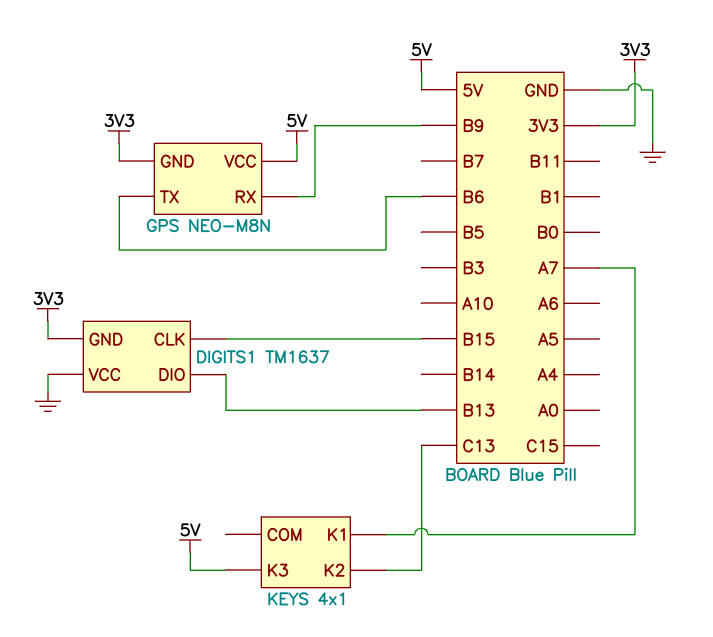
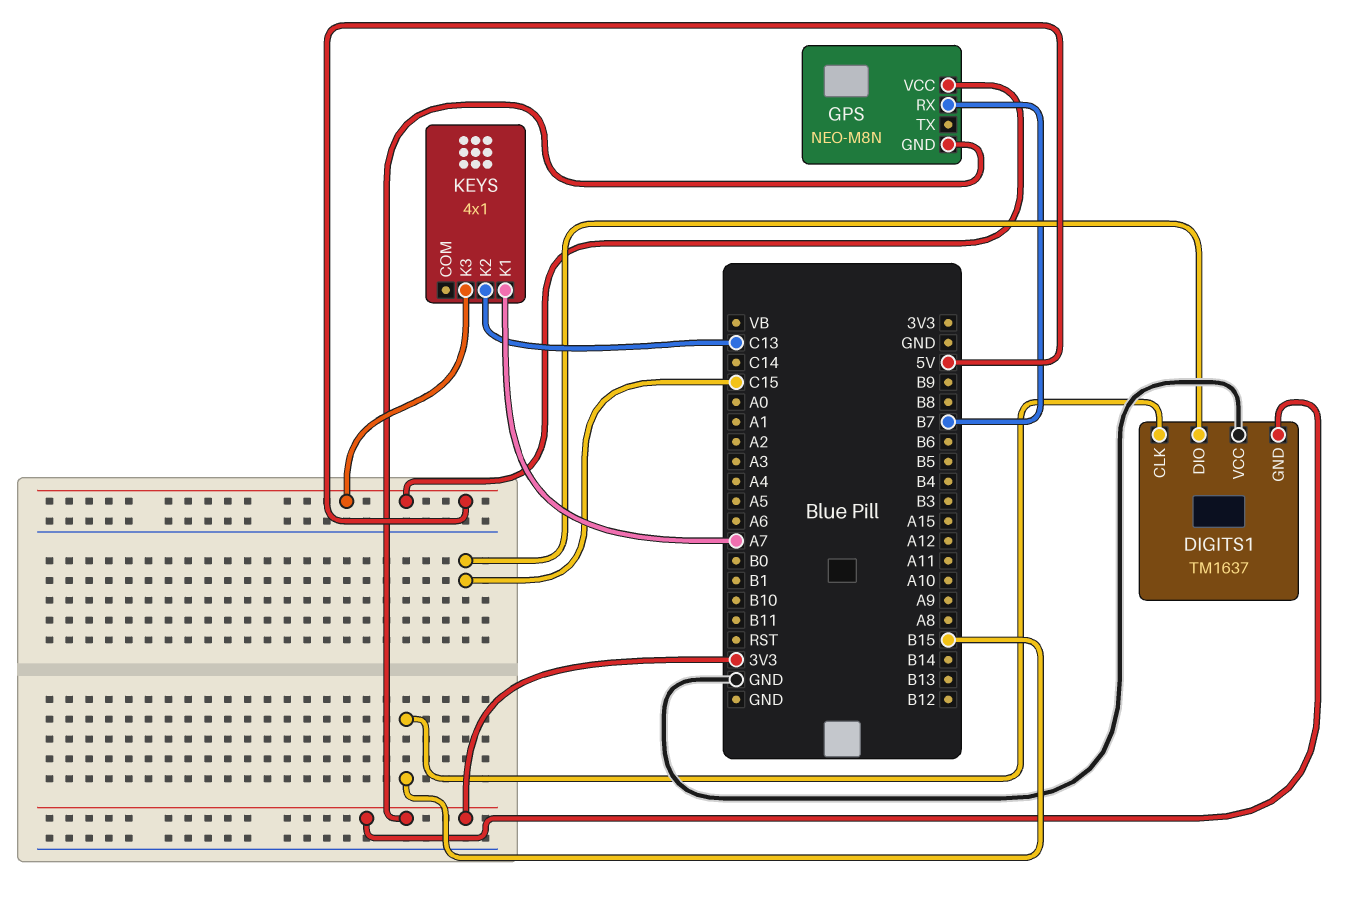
DIGITS1 pin DIO: B13 -> C15
GPS pin RX: B9 -> B7
GPS pin TX: B6 -> none

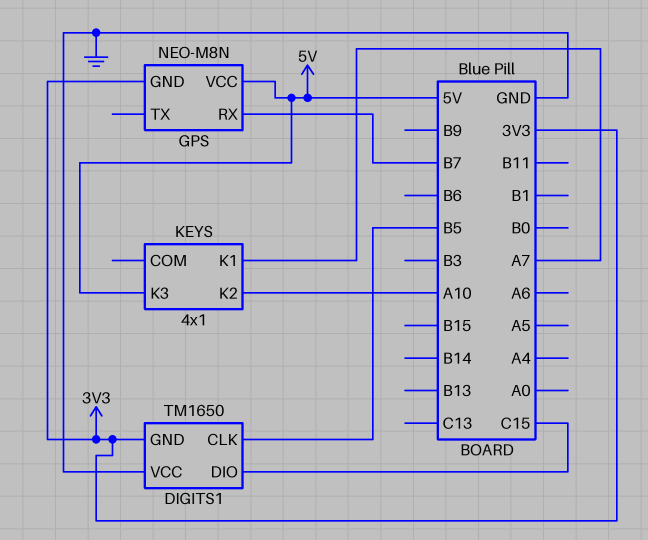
DIGITS1: TM1637 -> TM1650
DIGITS1 pin CLK: B15 -> B5
KEYS pin K2: C13 -> A10

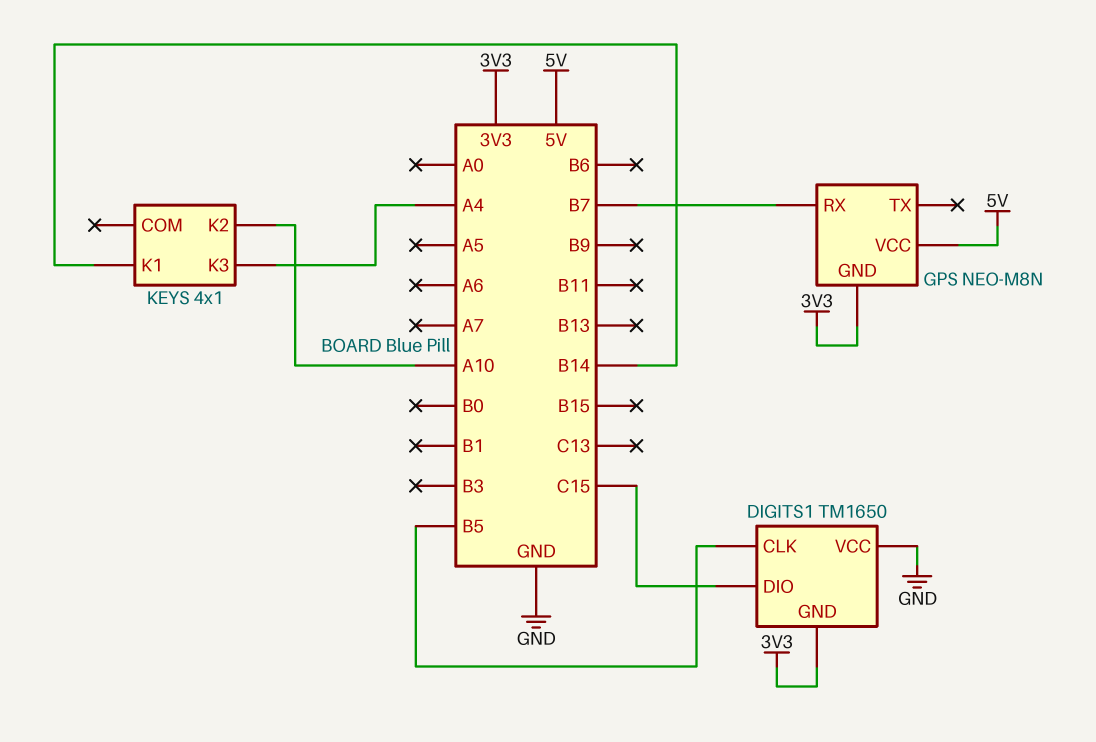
KEYS pin K1: A7 -> B14
KEYS pin K3: 5V -> A4

